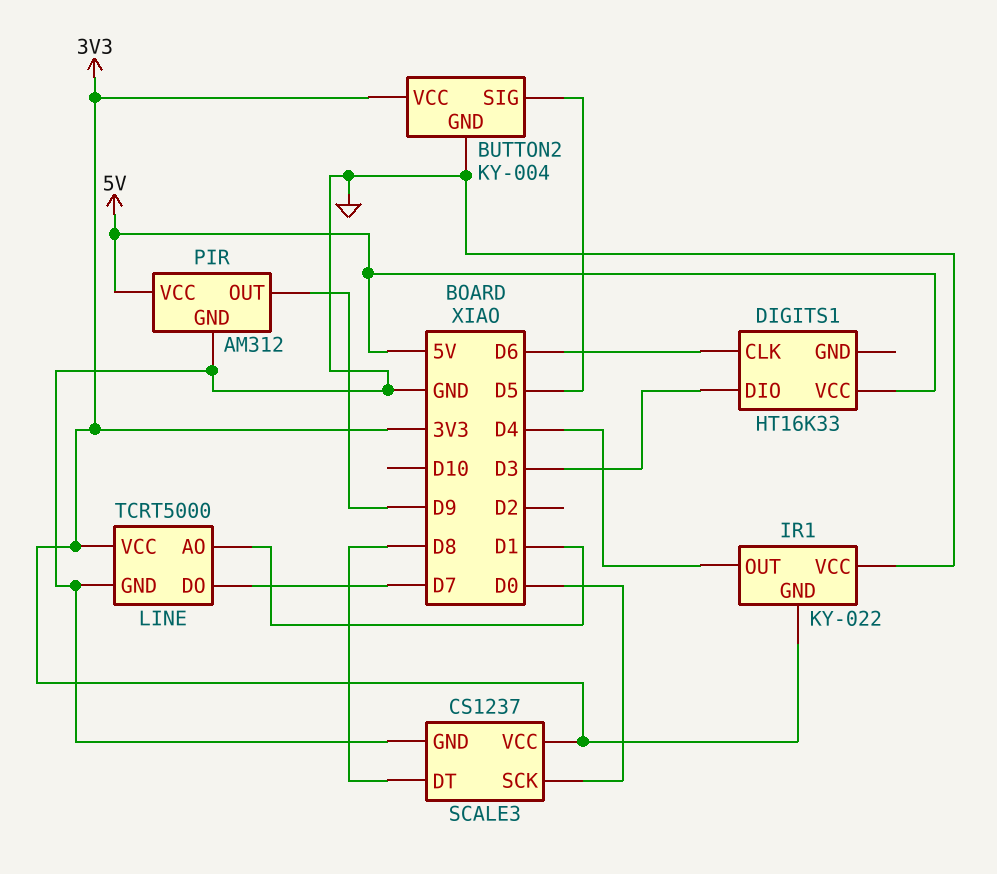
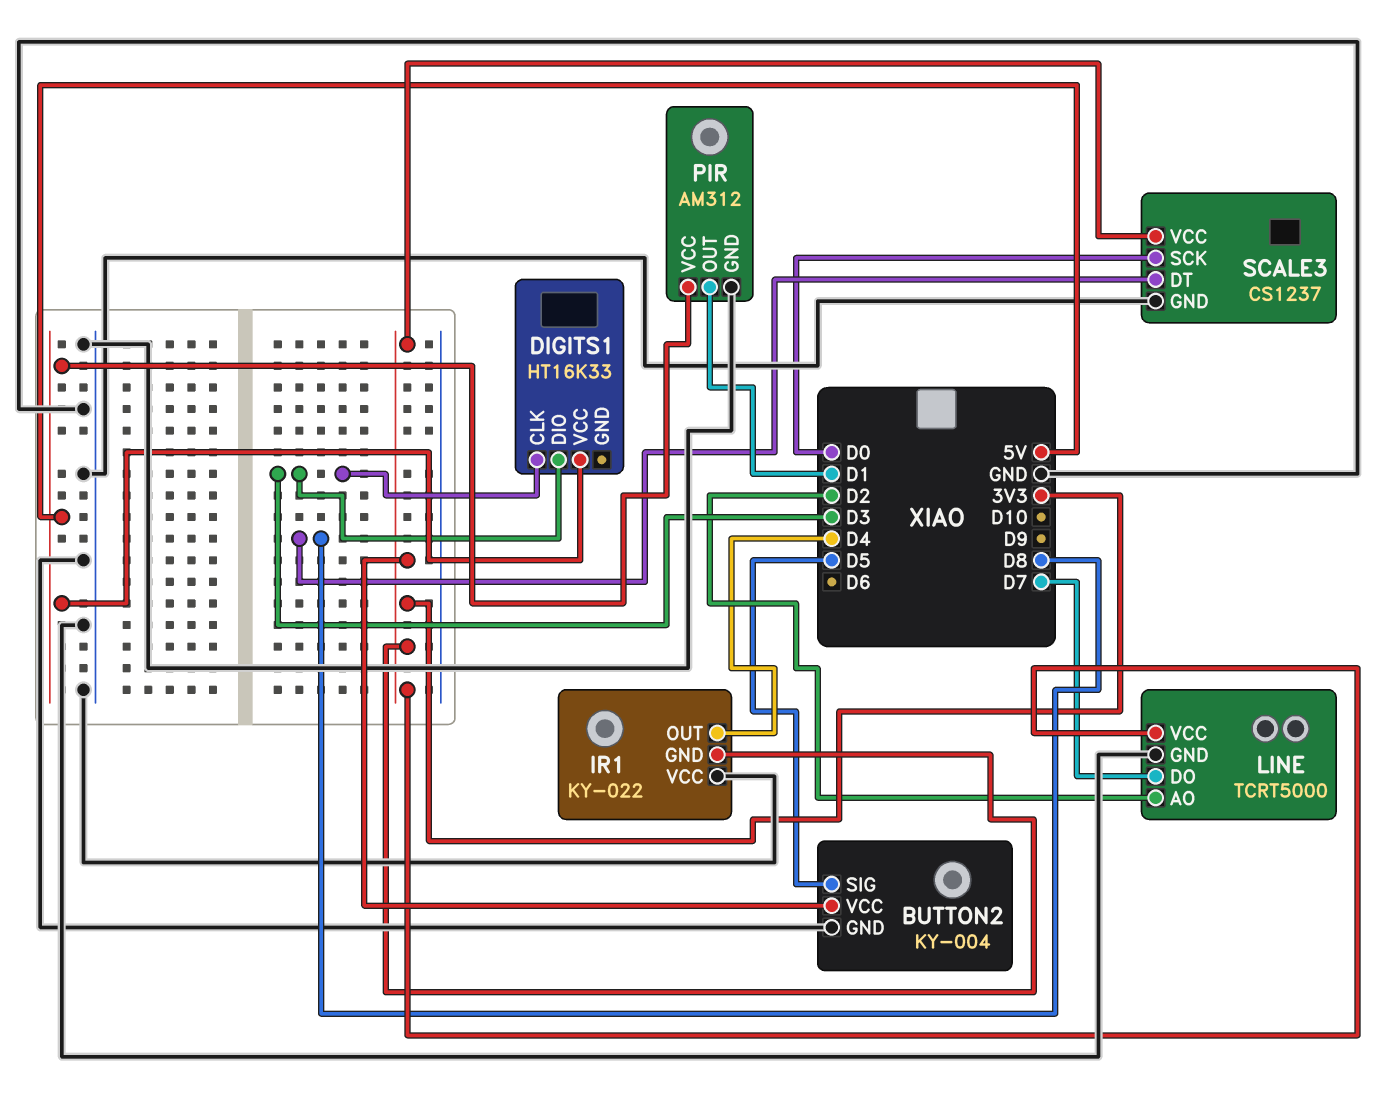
DIGITS1 pin CLK: D6 -> D3
LINE pin AO: D1 -> D2
PIR pin OUT: D9 -> D1

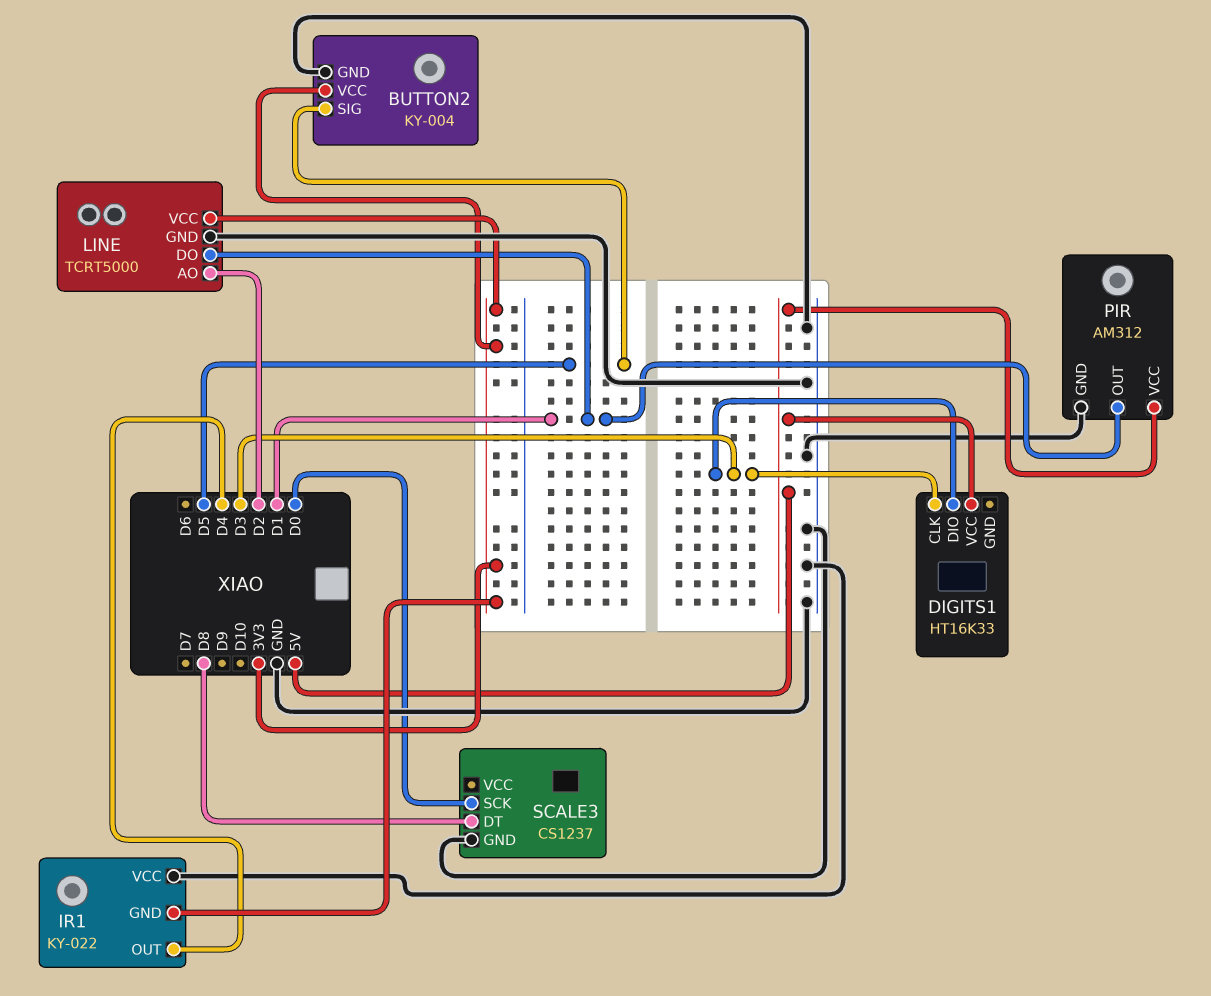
LINE pin DO: D7 -> D1
SCALE3 pin VCC: 3V3 -> none

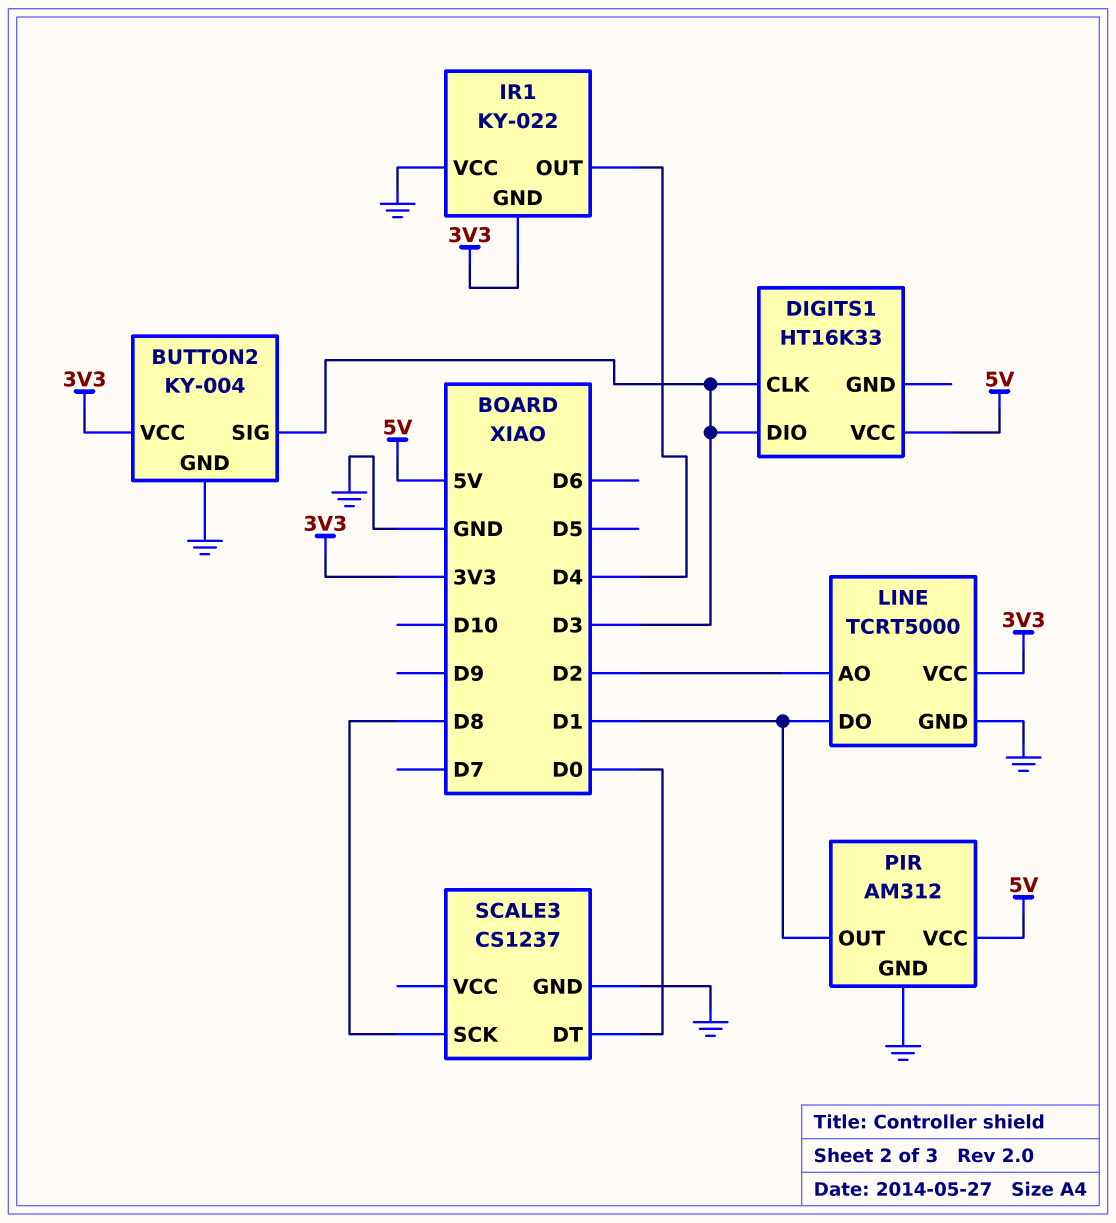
BUTTON2 pin SIG: D5 -> D3
SCALE3 pin DT: D8 -> D0
SCALE3 pin SCK: D0 -> D8

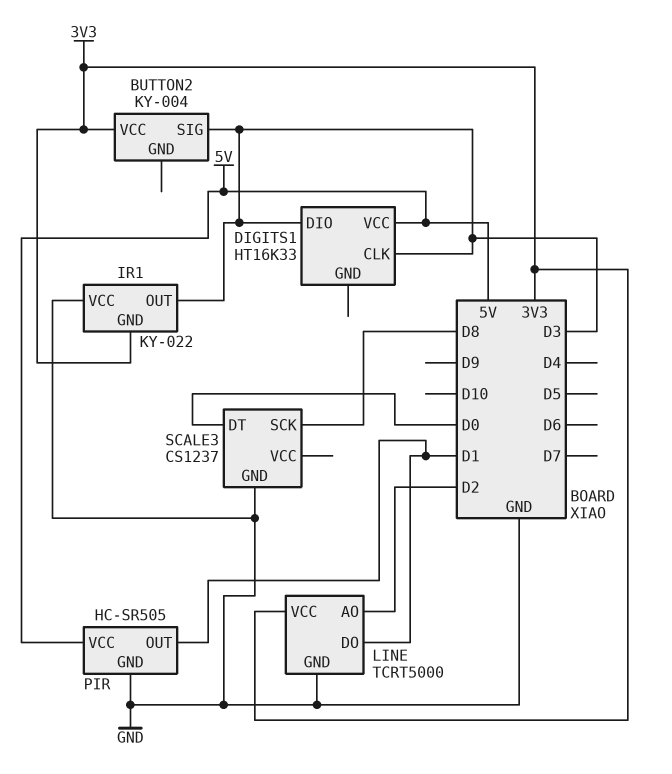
BUTTON2 pin GND: GND -> none
IR1 pin OUT: D4 -> D3
PIR: AM312 -> HC-SR505

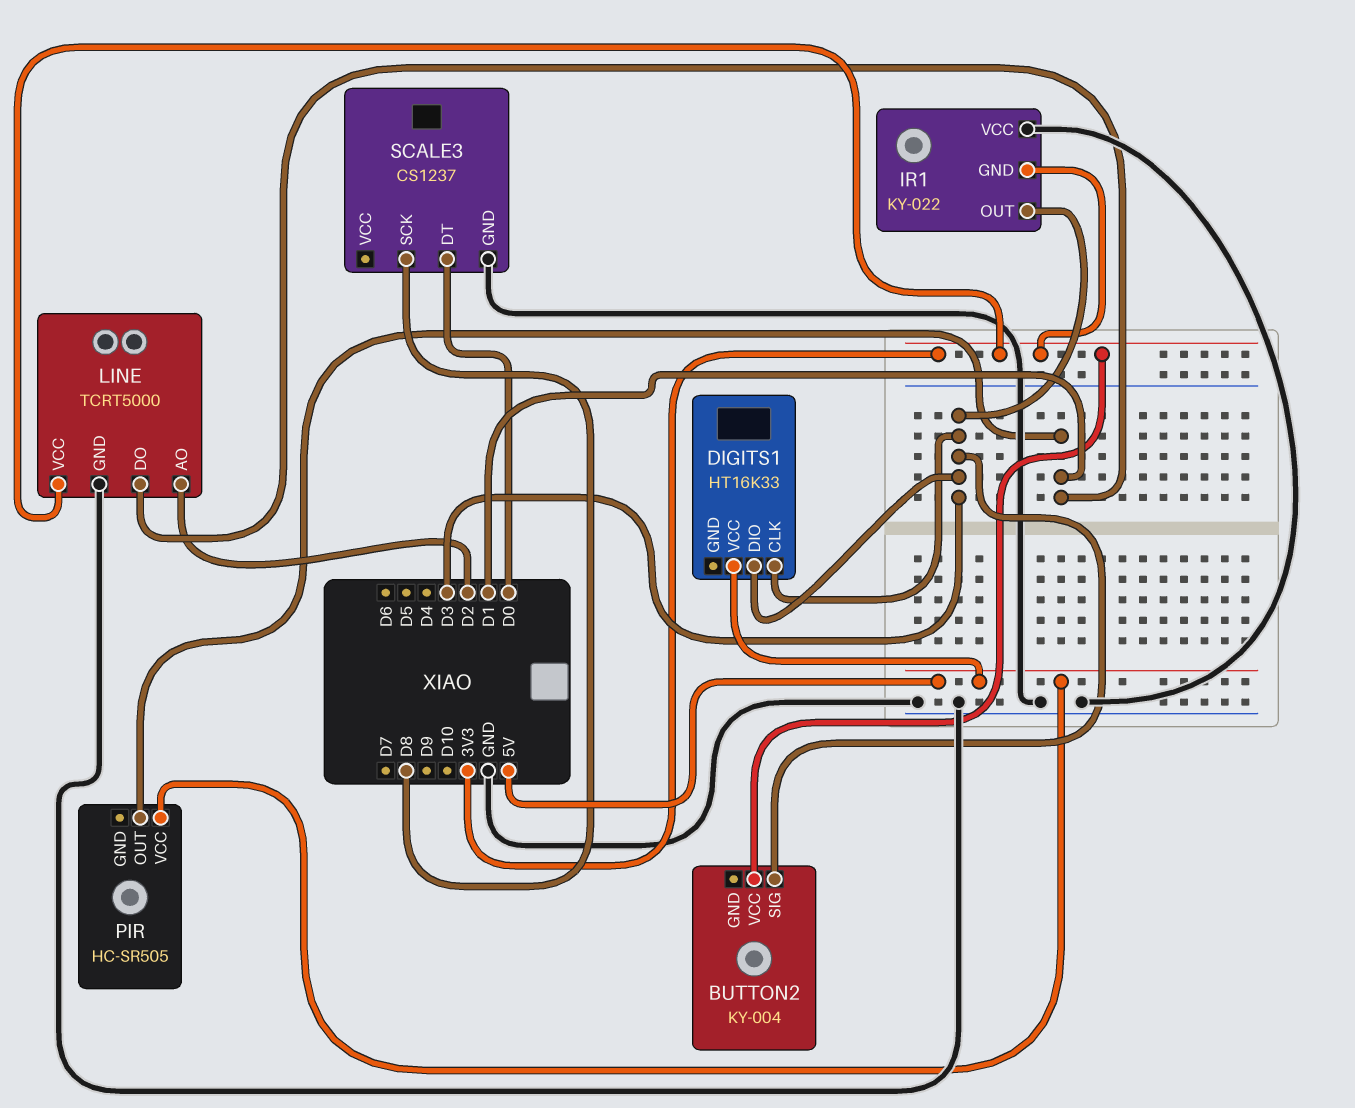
PIR pin GND: GND -> none

